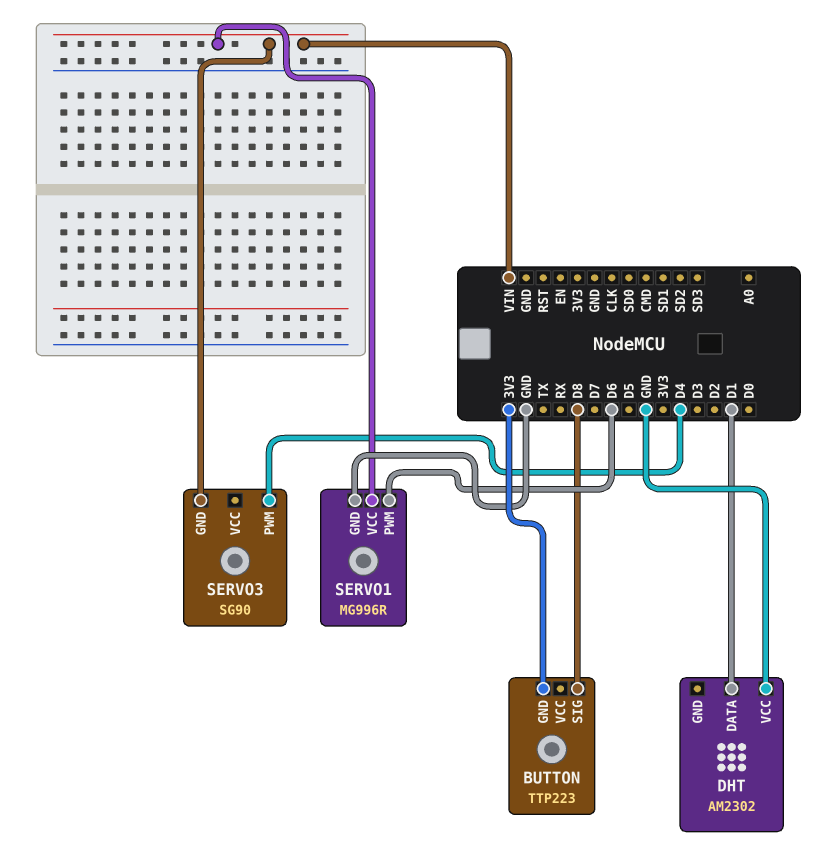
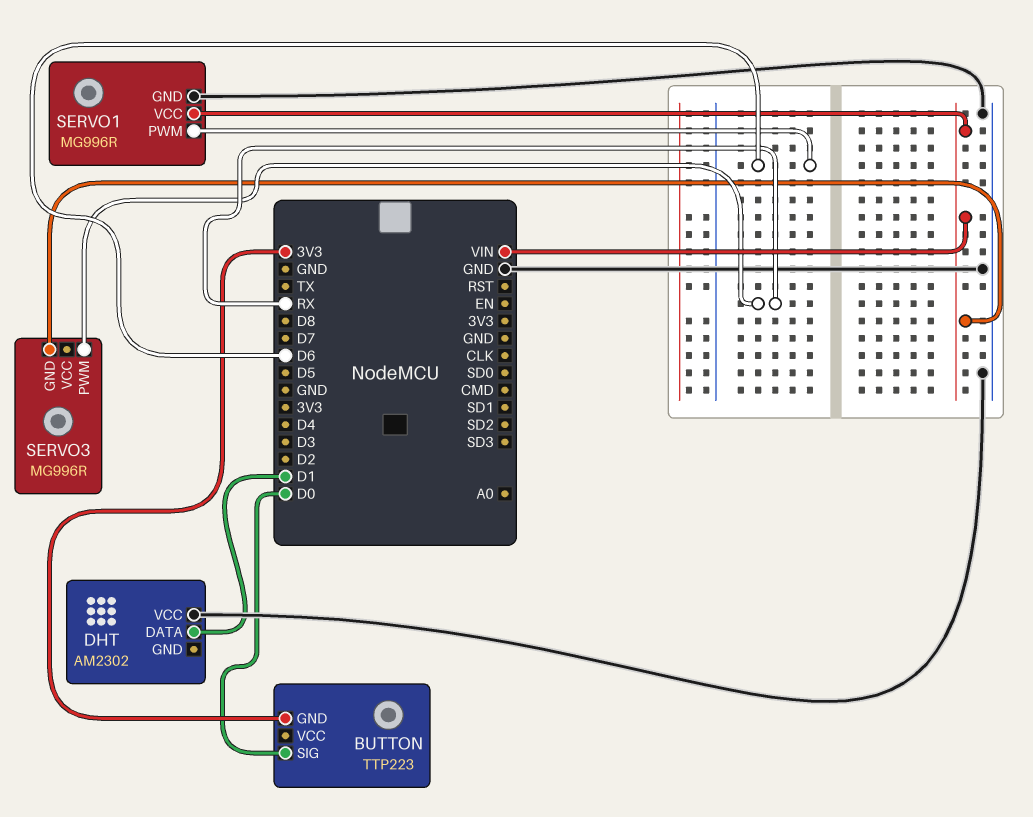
BUTTON pin SIG: D8 -> D0
SERVO3: SG90 -> MG996R
SERVO3 pin PWM: D4 -> RX

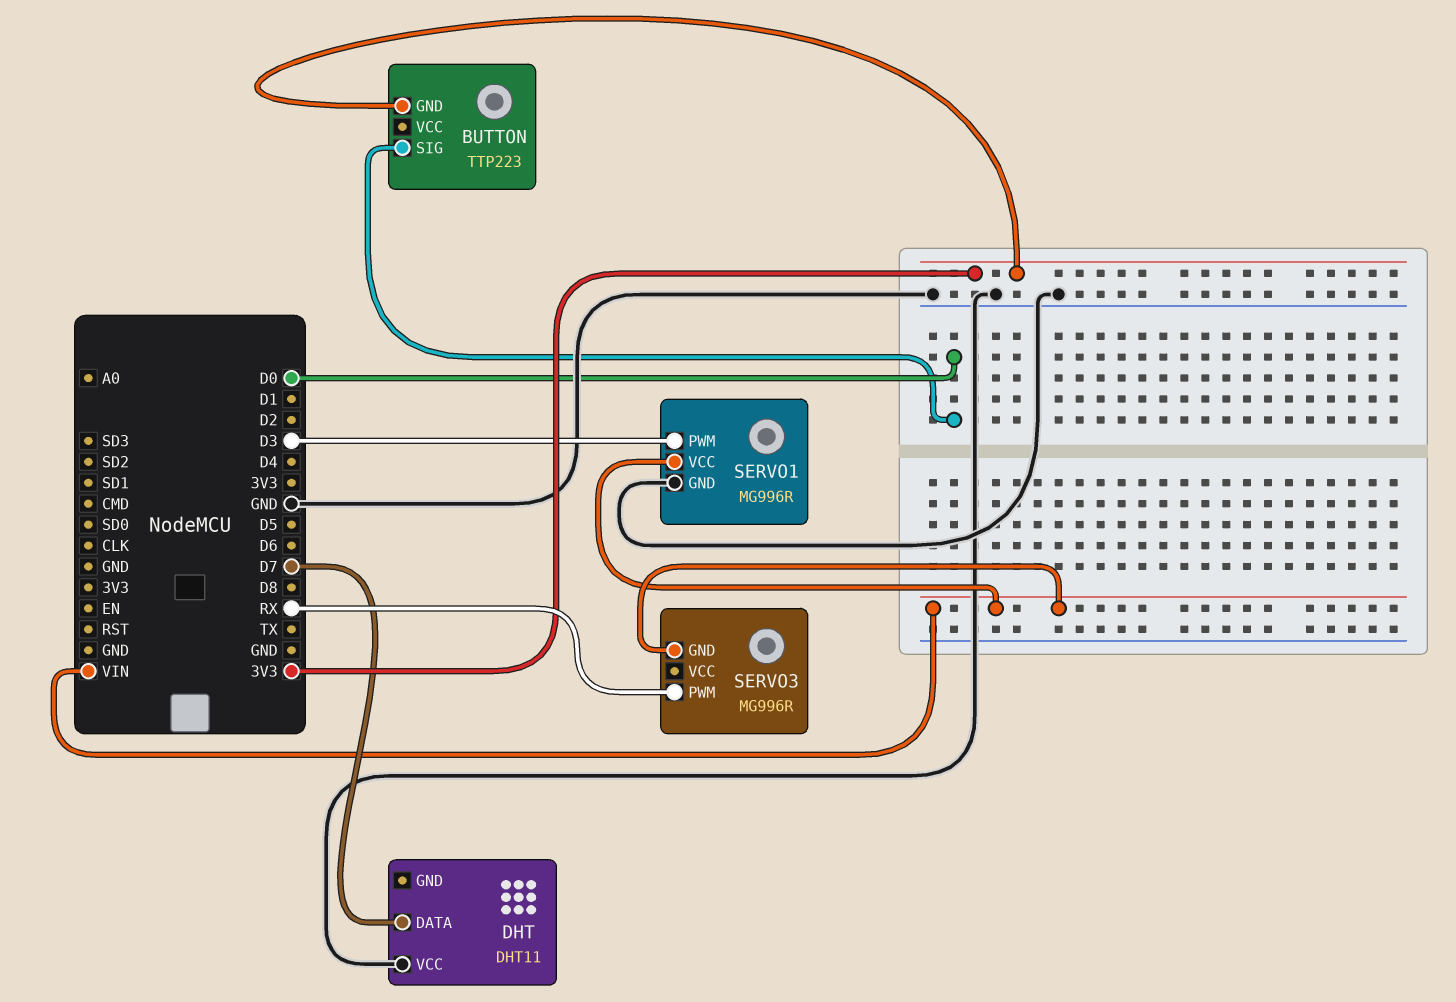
DHT: AM2302 -> DHT11
DHT pin DATA: D1 -> D7
SERVO1 pin PWM: D6 -> D3

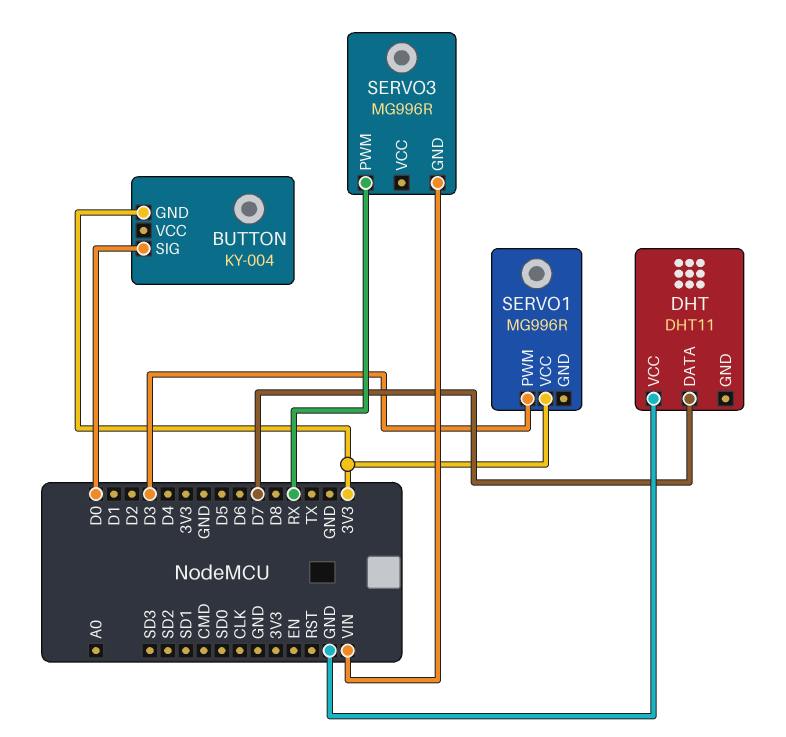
BUTTON: TTP223 -> KY-004
SERVO1 pin GND: GND -> none
SERVO1 pin VCC: VIN -> 3V3

